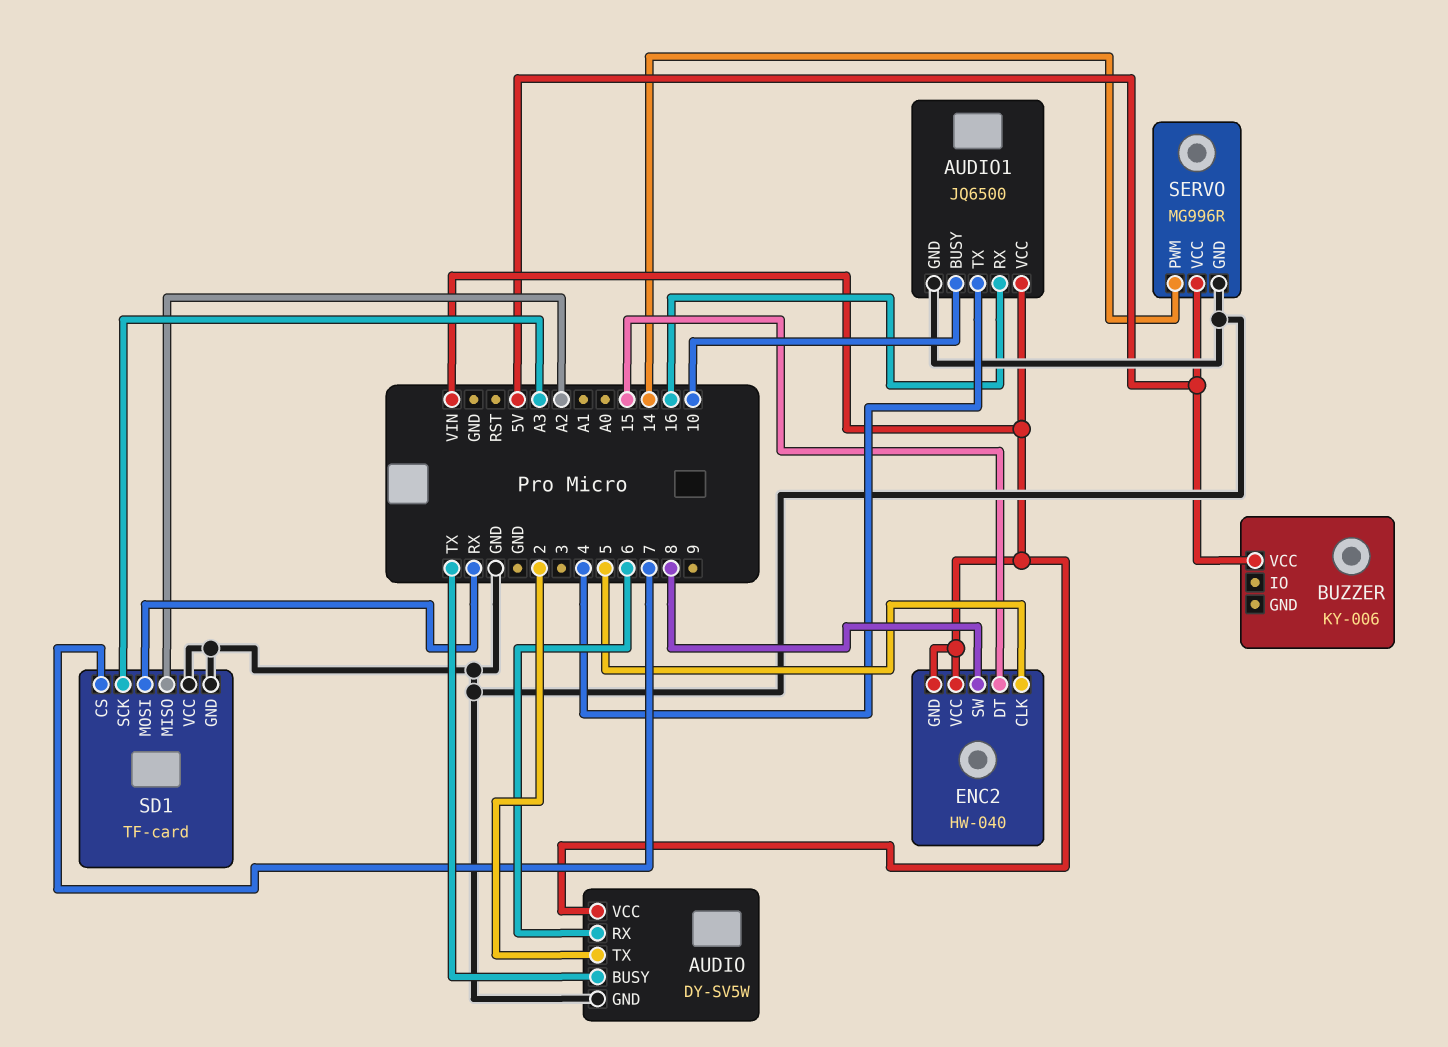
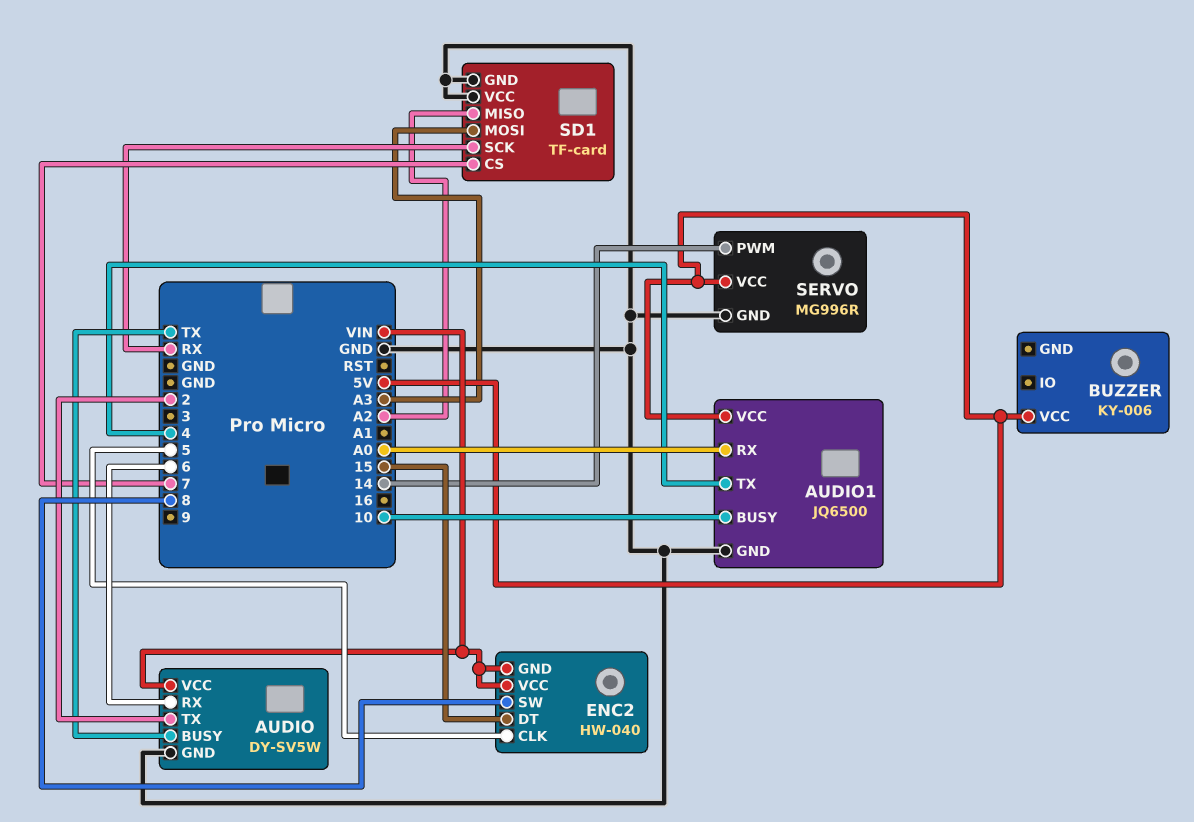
AUDIO1 pin RX: 16 -> A0
AUDIO1 pin VCC: VIN -> 5V
SD1 pin MOSI: RX -> A3
SD1 pin SCK: A3 -> RX

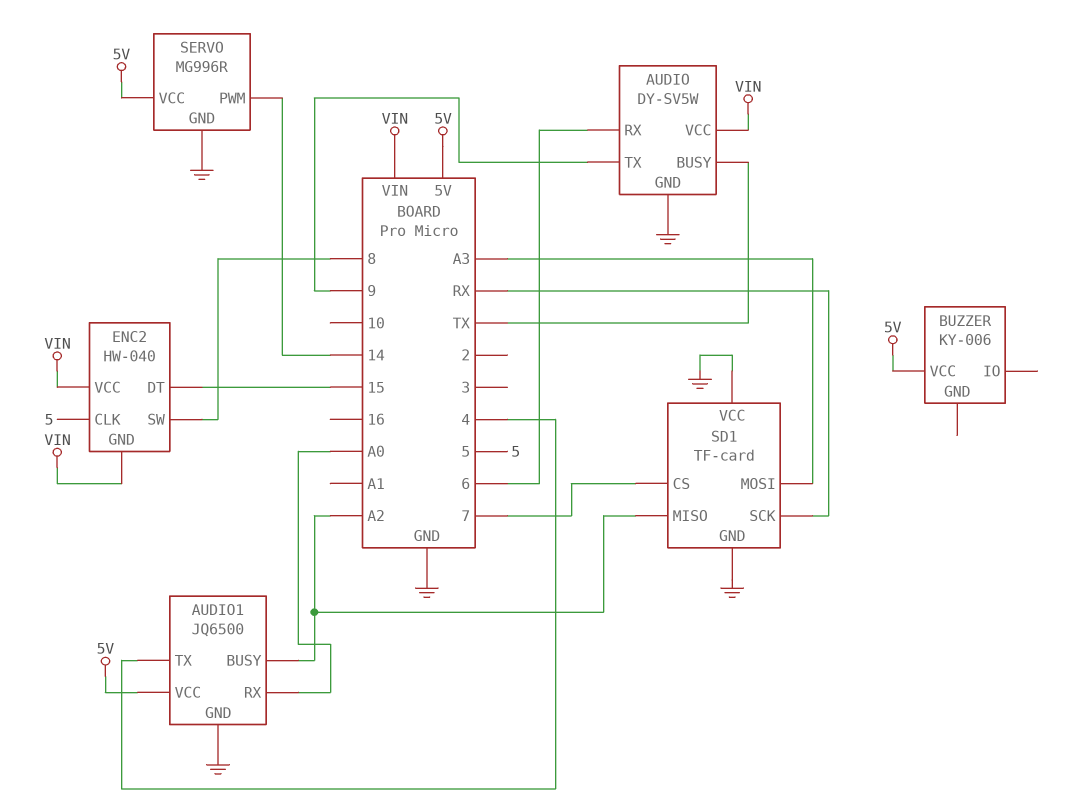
AUDIO pin TX: 2 -> 9
AUDIO1 pin BUSY: 10 -> A2

